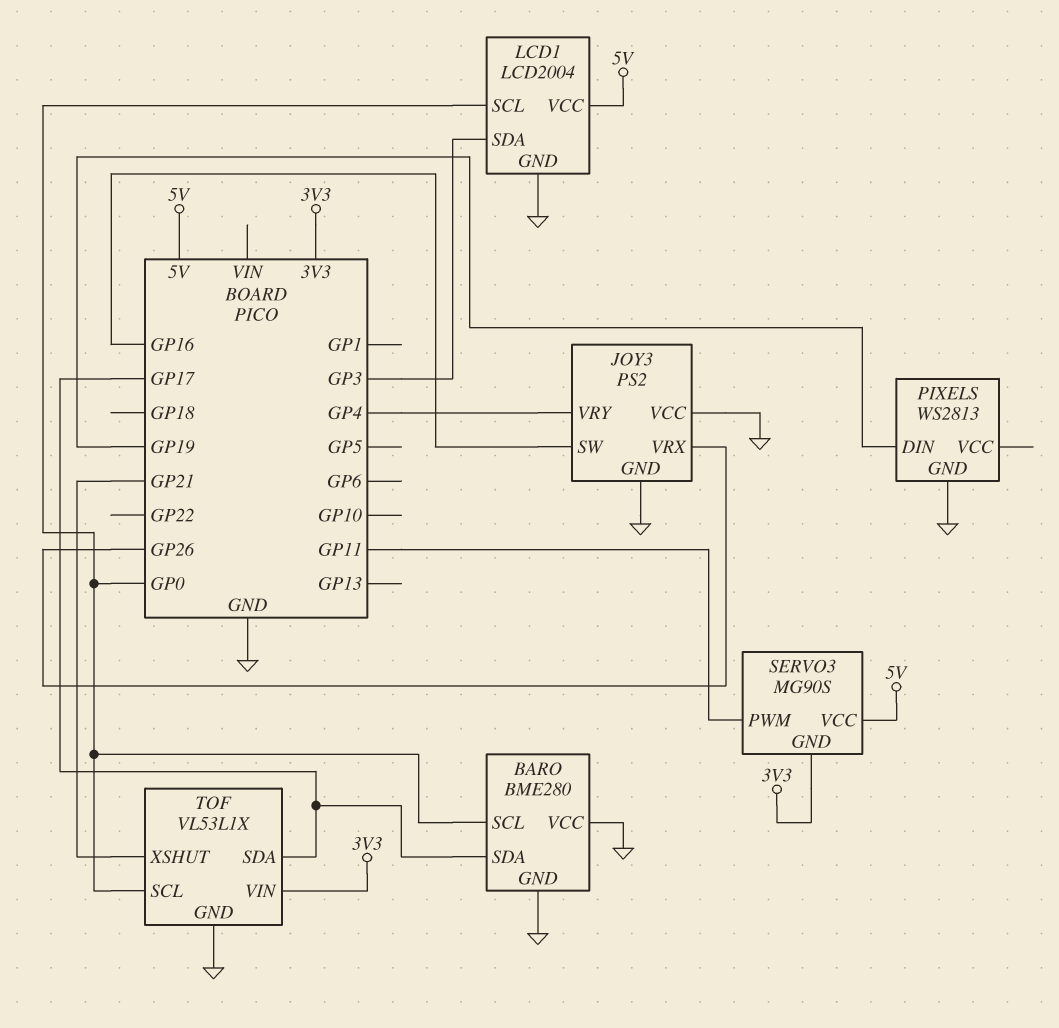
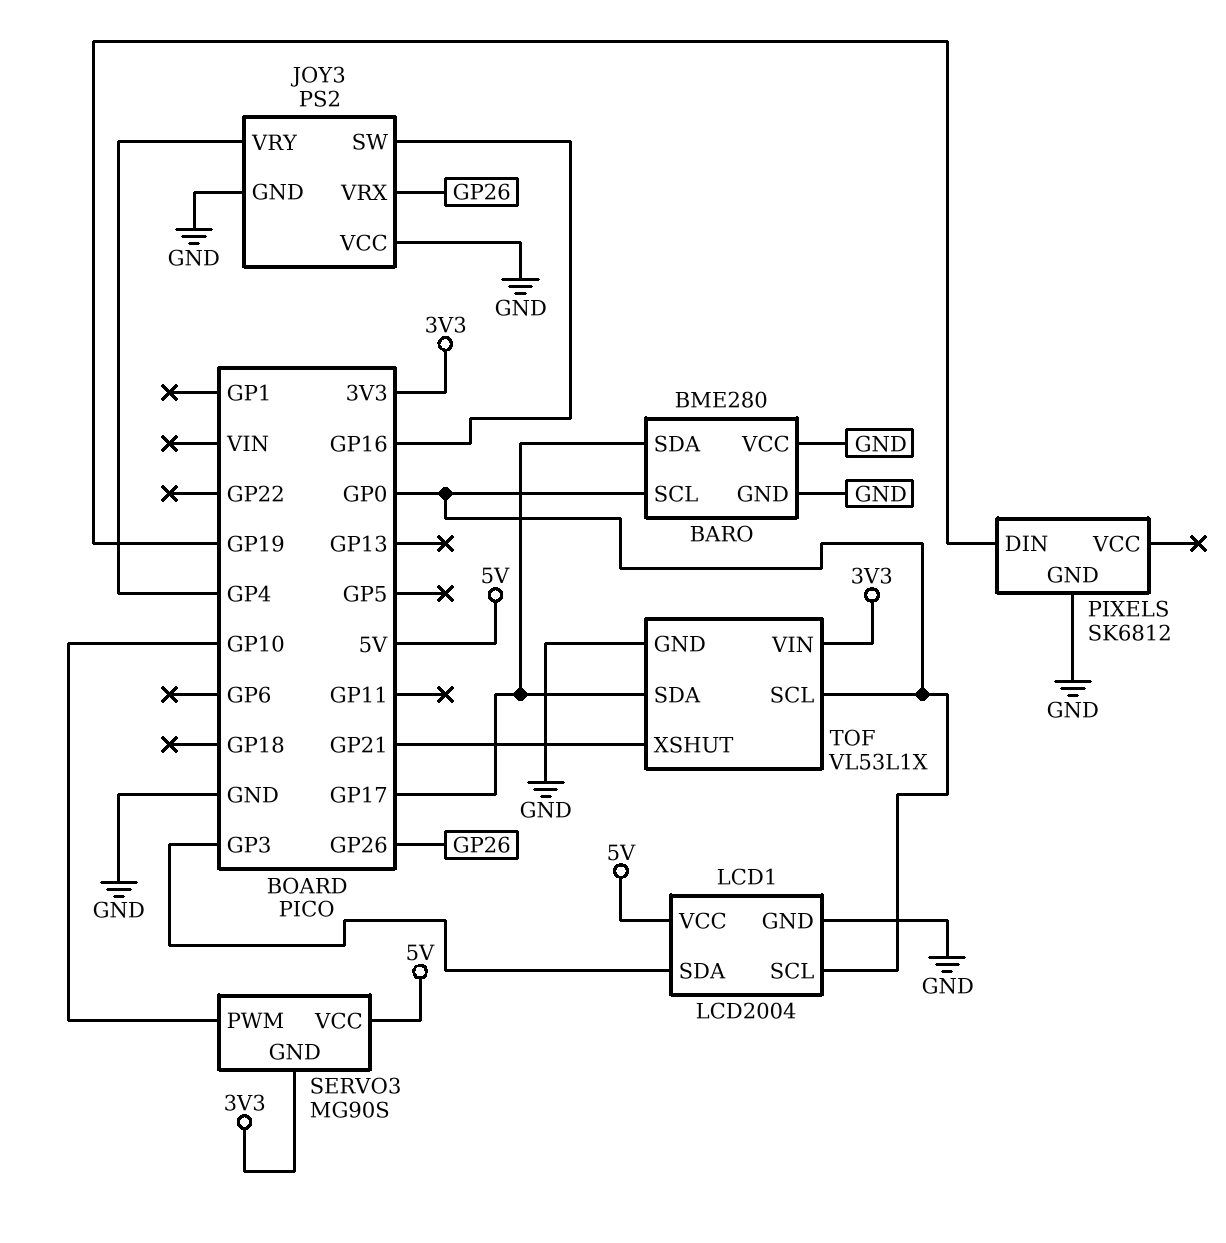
PIXELS: WS2813 -> SK6812
SERVO3 pin PWM: GP11 -> GP10

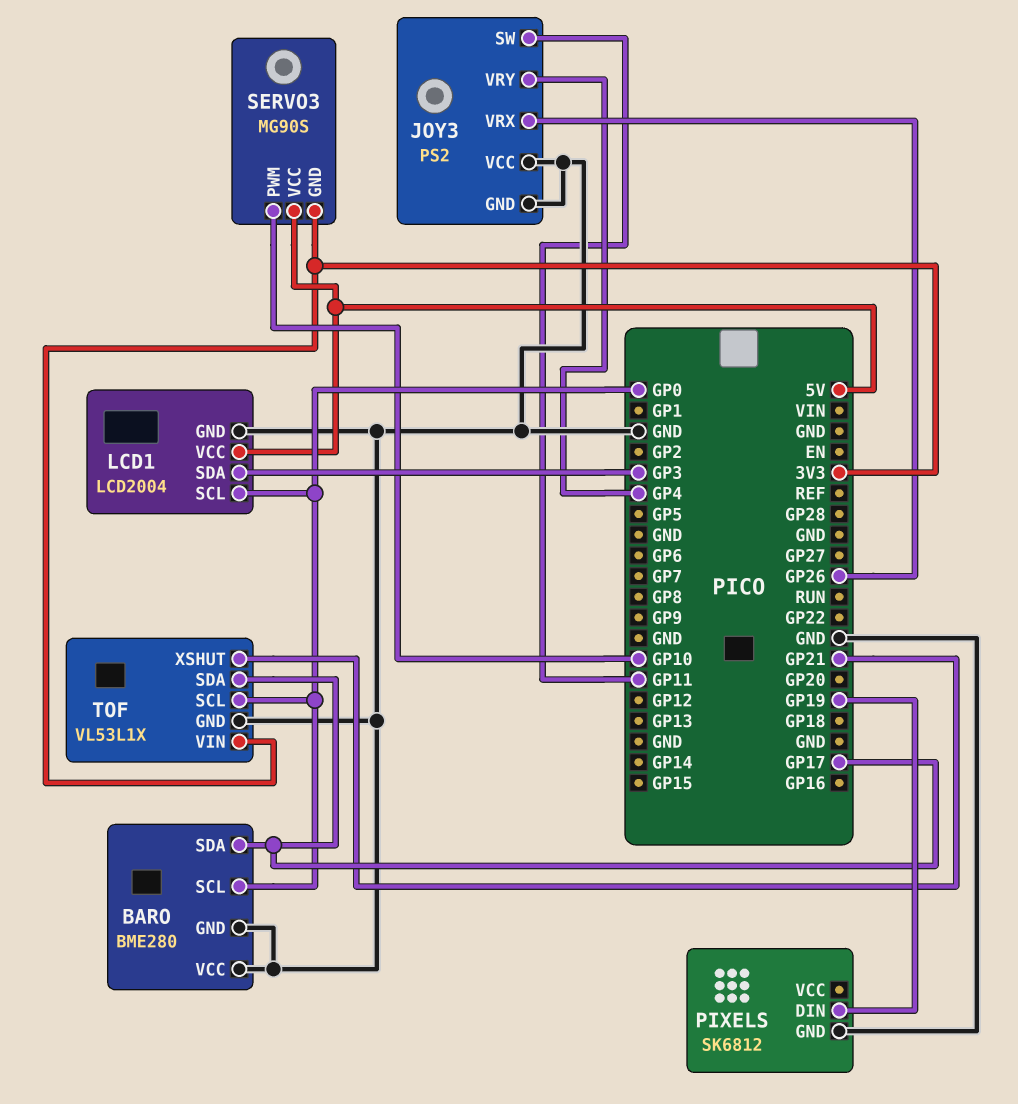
JOY3 pin SW: GP16 -> GP11

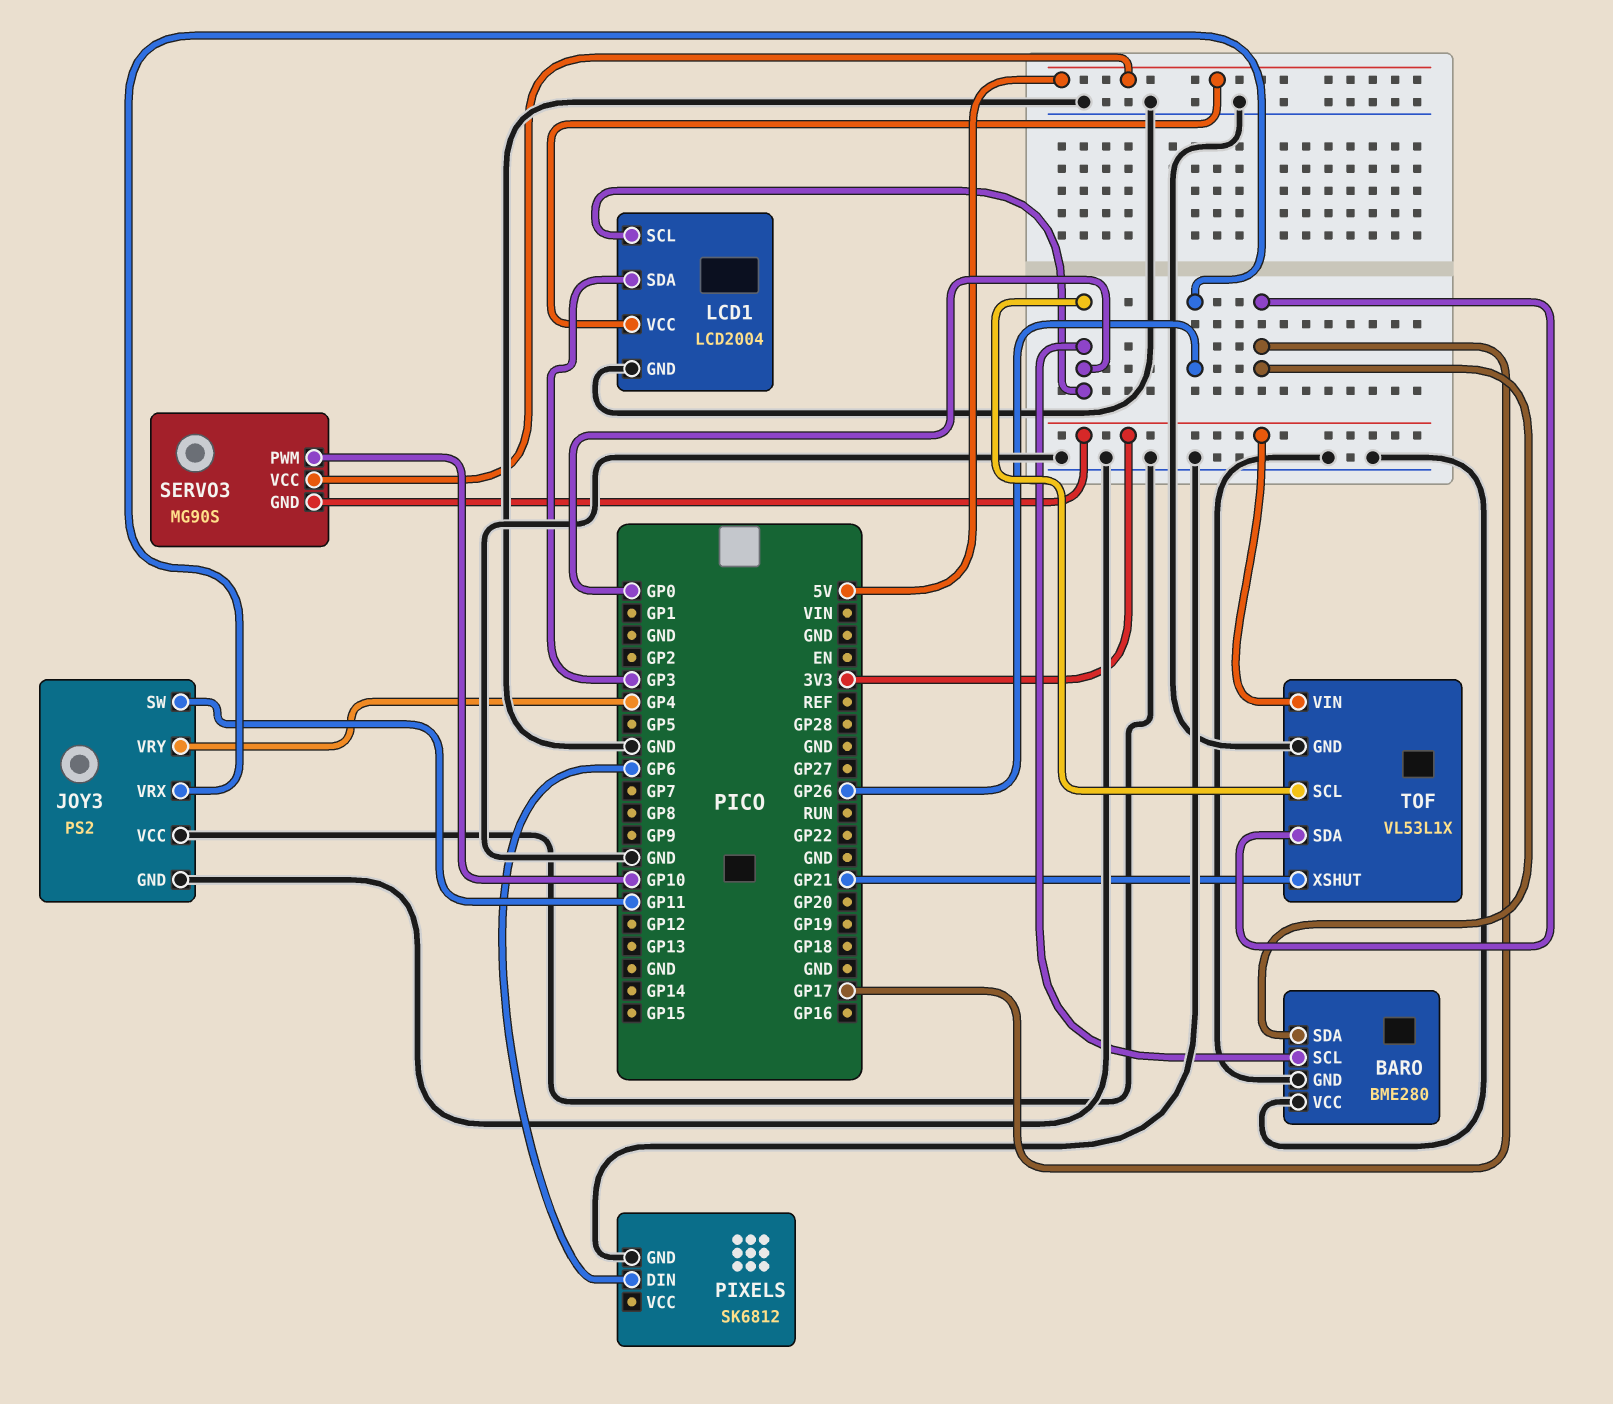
PIXELS pin DIN: GP19 -> GP6

